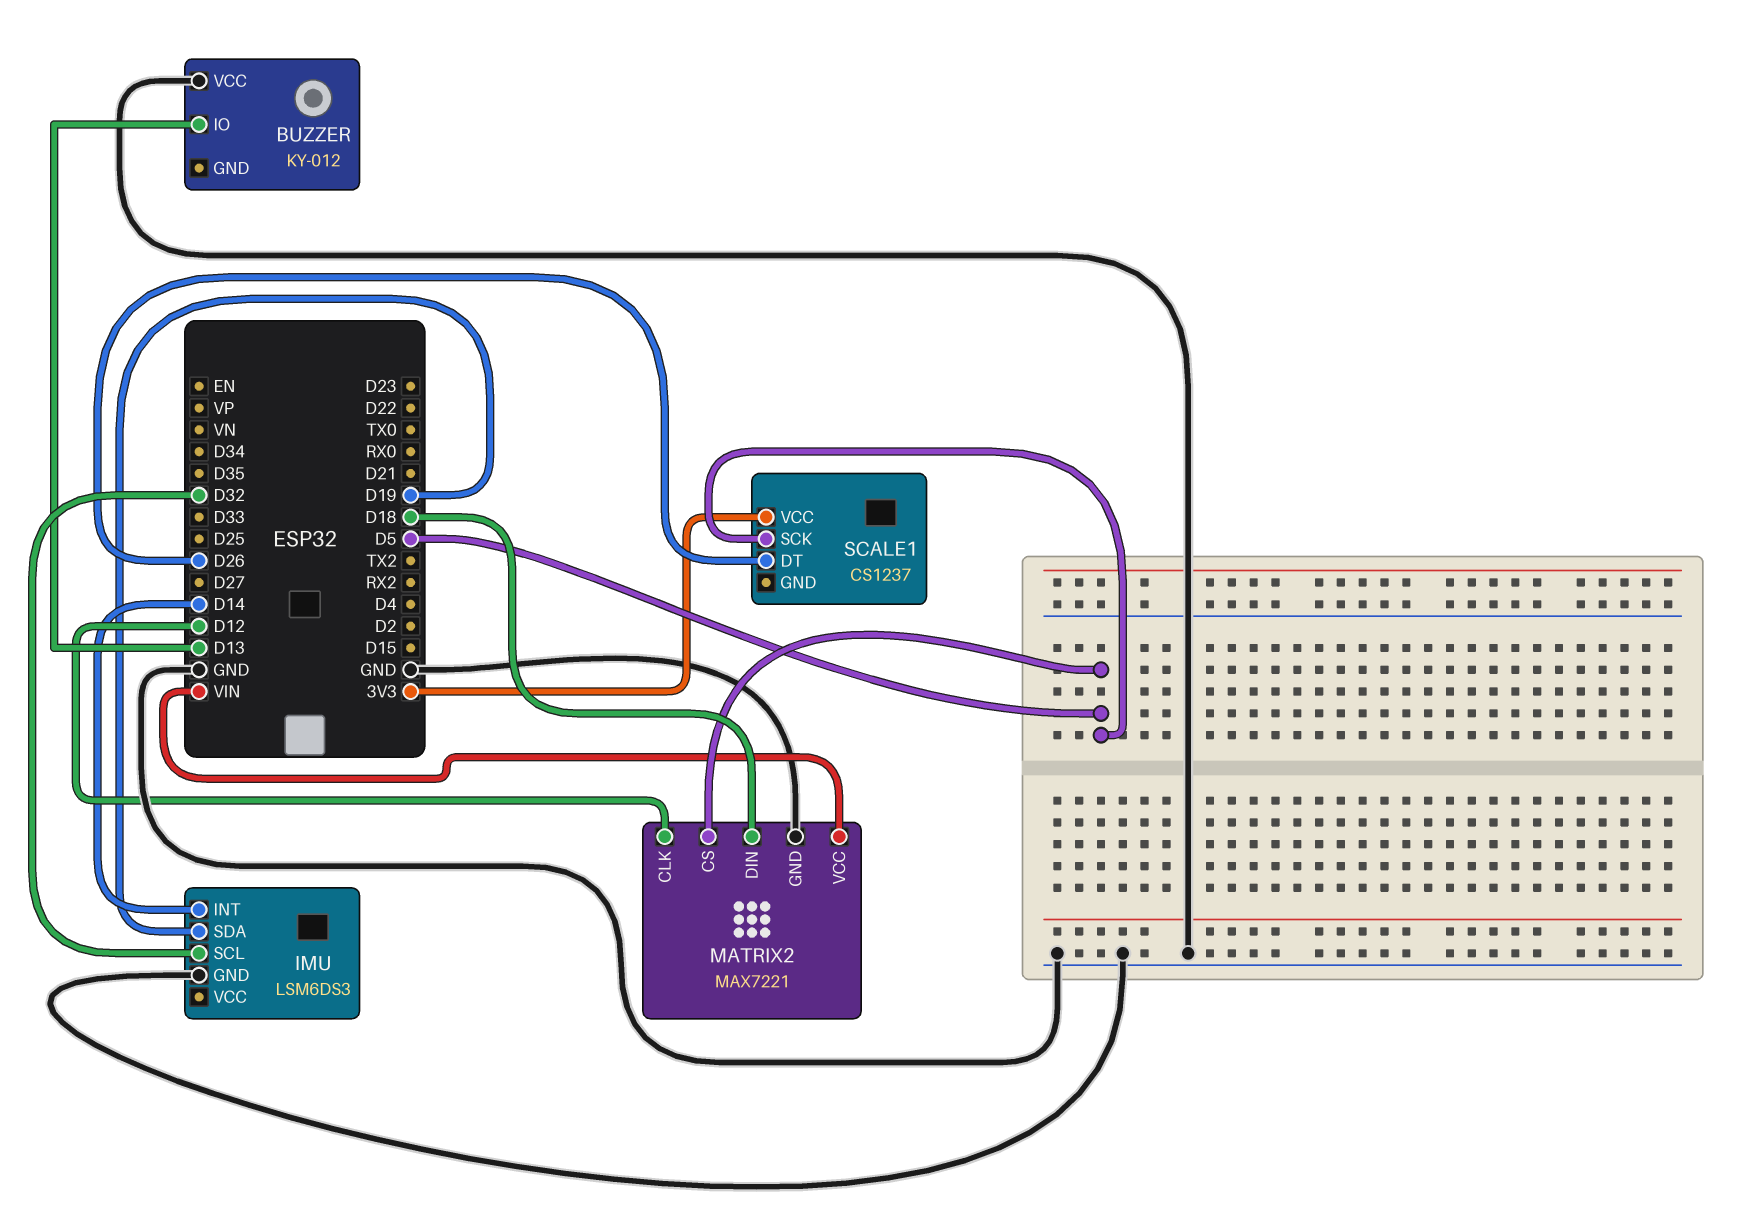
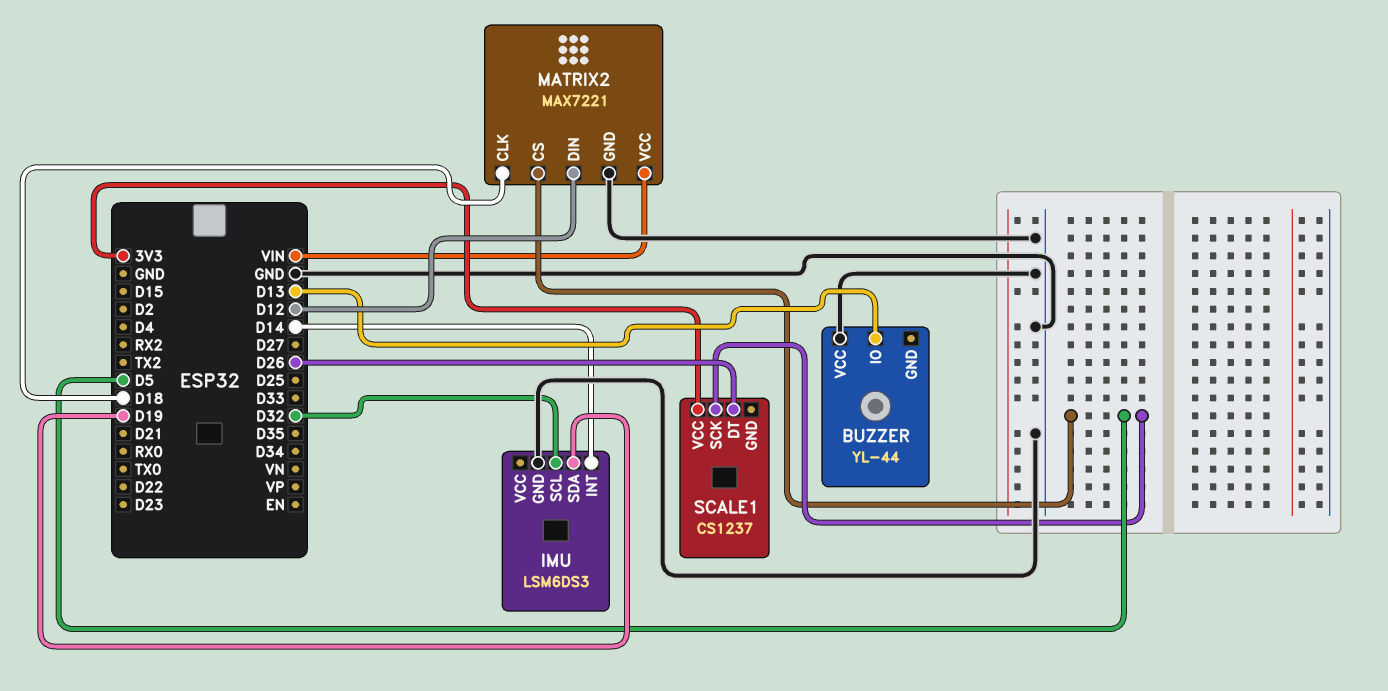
BUZZER: KY-012 -> YL-44
MATRIX2 pin CLK: D12 -> D18
MATRIX2 pin DIN: D18 -> D12

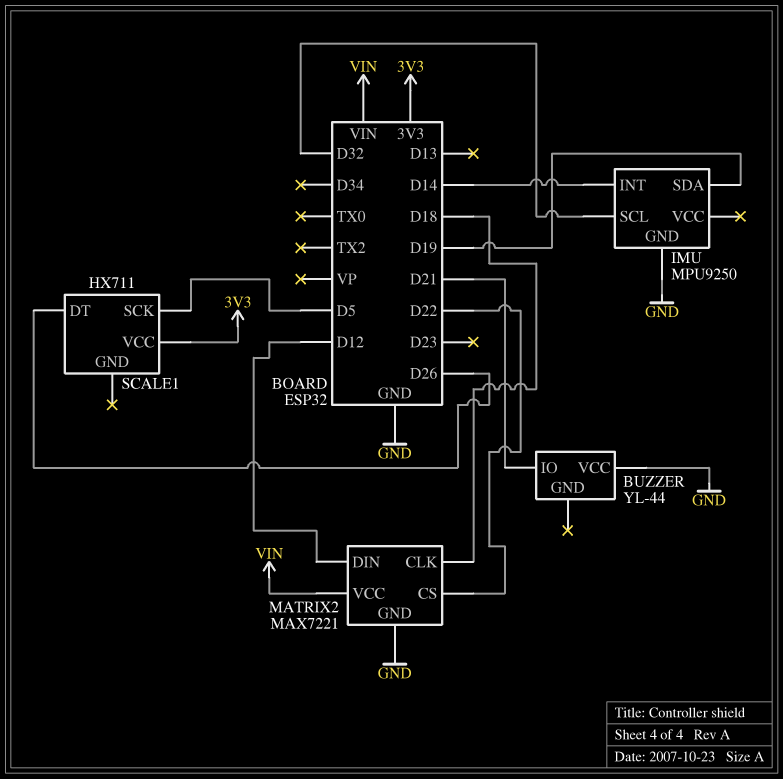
BUZZER pin IO: D13 -> D21
IMU: LSM6DS3 -> MPU9250
MATRIX2 pin CS: D5 -> D22
SCALE1: CS1237 -> HX711

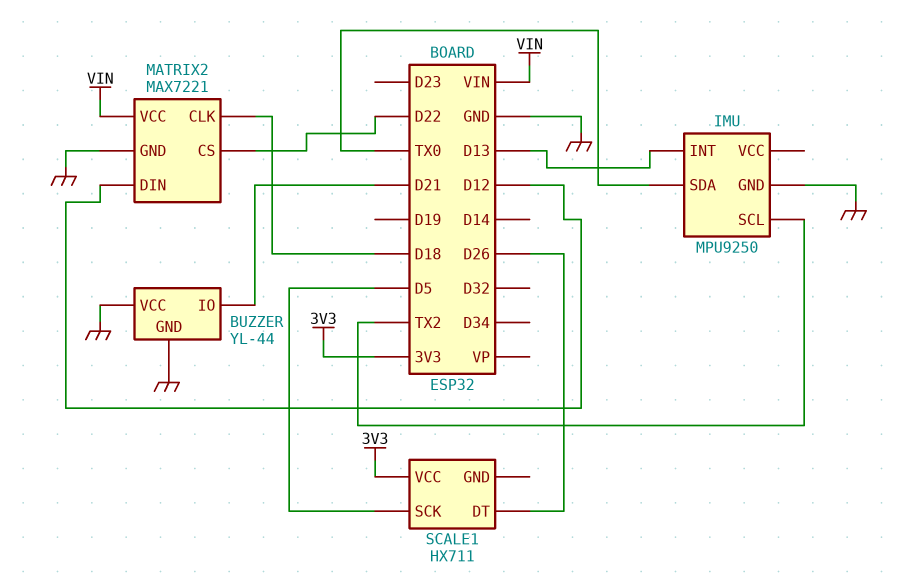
BUZZER pin GND: none -> GND
IMU pin INT: D14 -> D13
IMU pin SCL: D32 -> TX2
IMU pin SDA: D19 -> TX0

